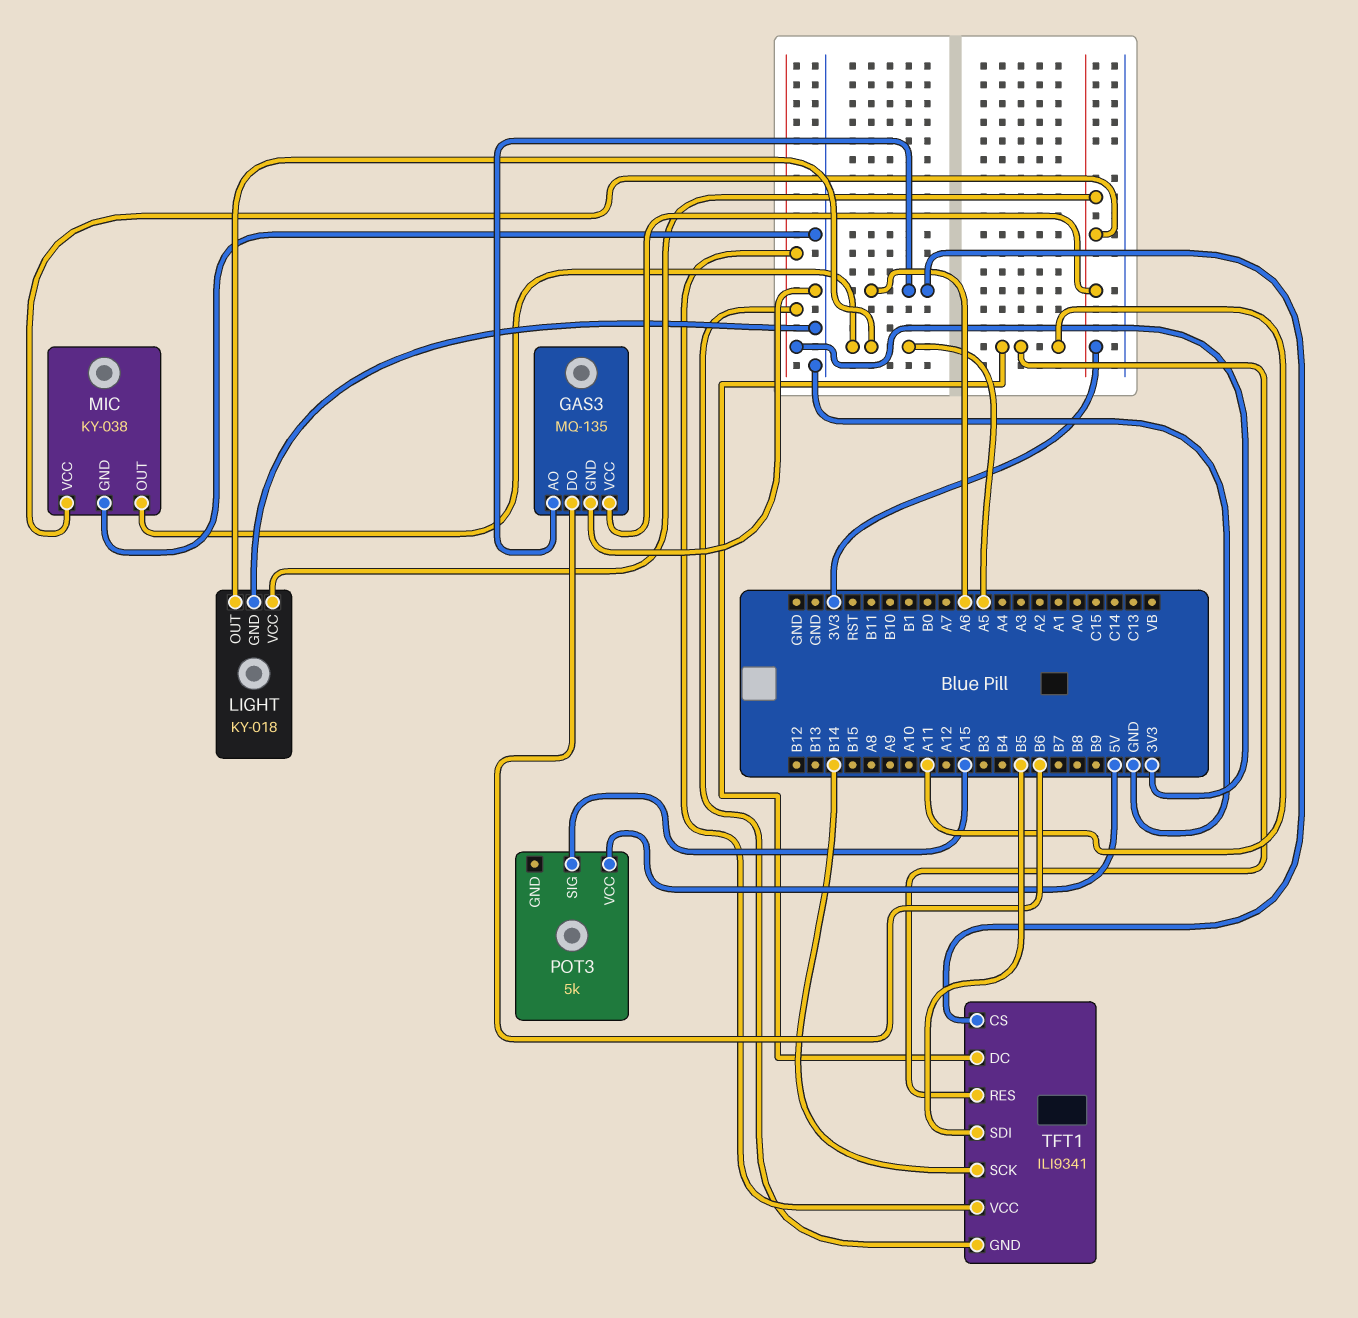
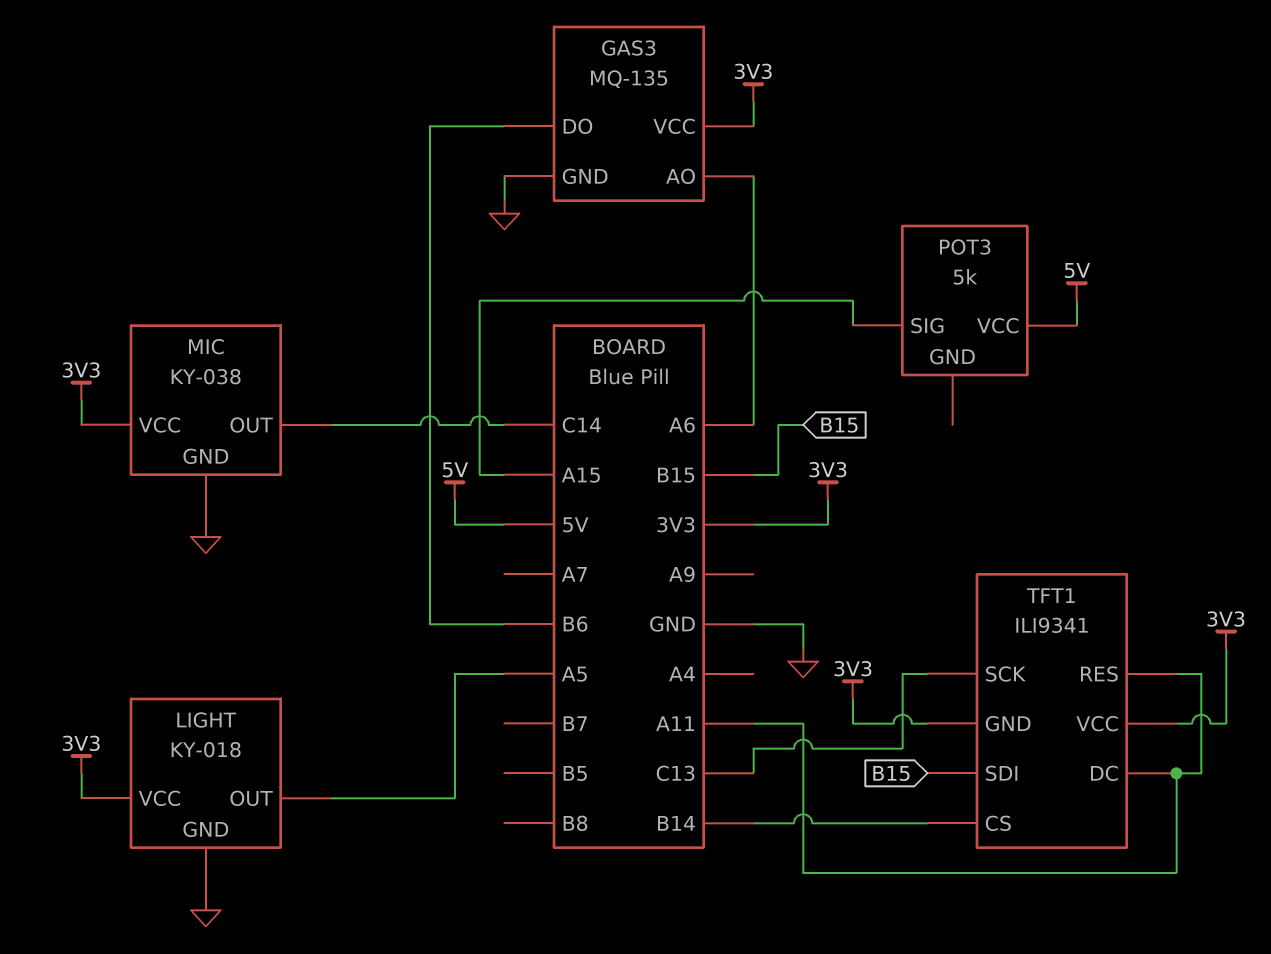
MIC pin OUT: A5 -> C14
TFT1 pin CS: A6 -> B14
TFT1 pin SCK: B14 -> C13
TFT1 pin SDI: B5 -> B15

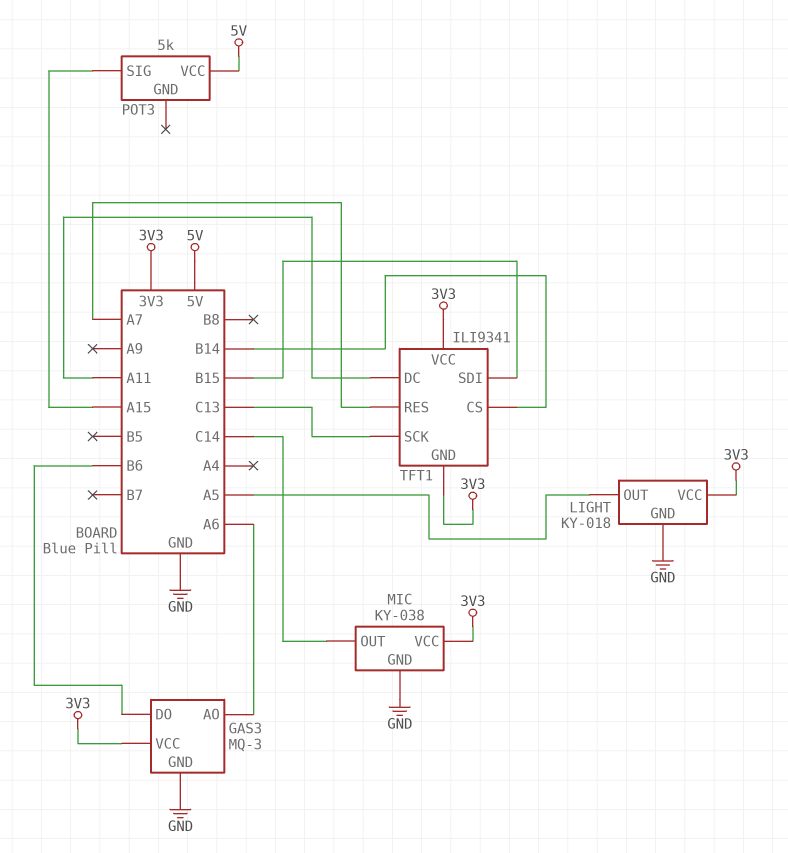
GAS3: MQ-135 -> MQ-3
TFT1 pin RES: A11 -> A7

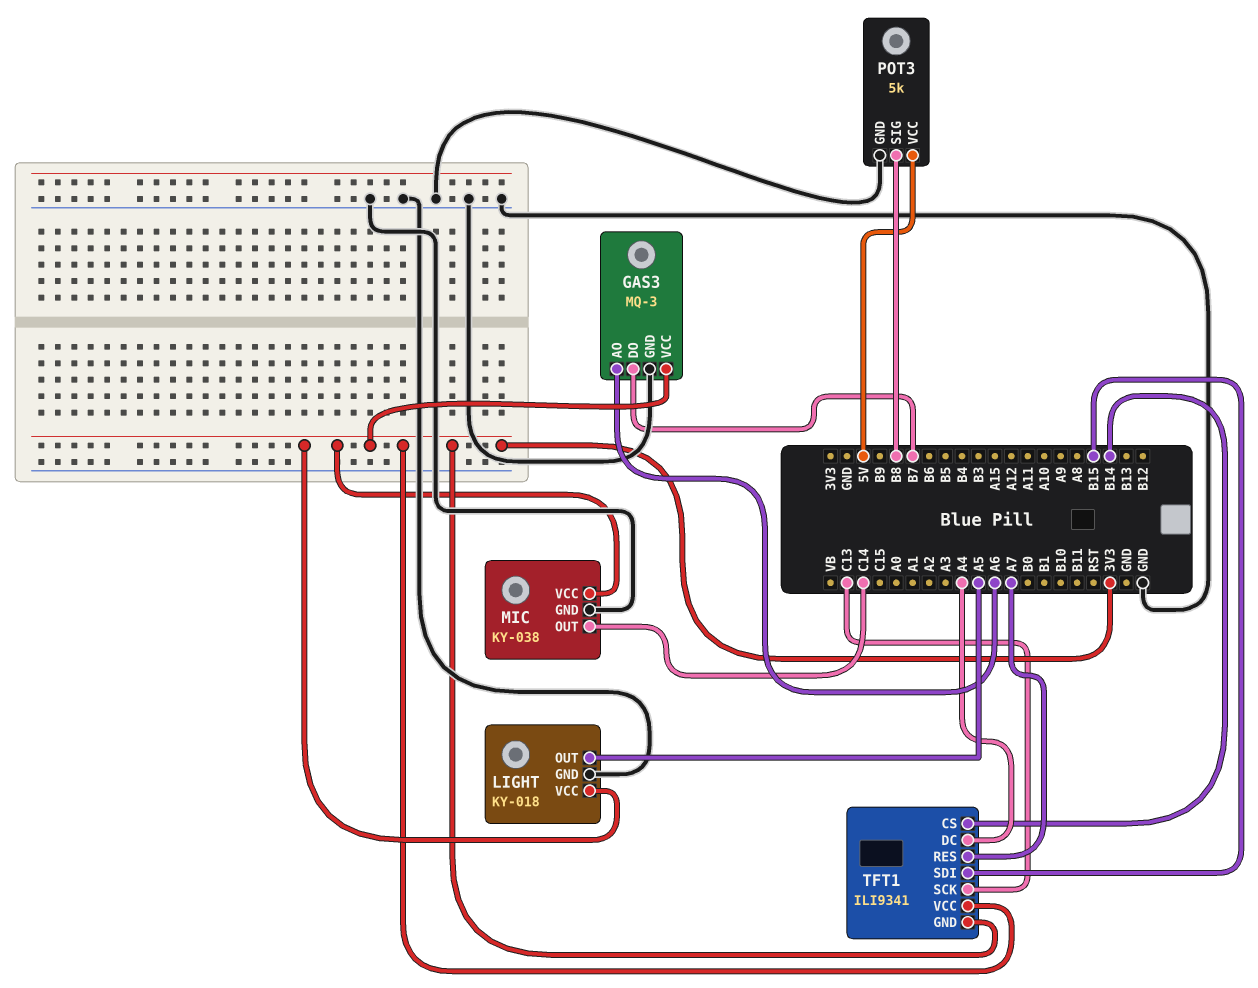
GAS3 pin DO: B6 -> B7
POT3 pin GND: none -> GND
POT3 pin SIG: A15 -> B8
TFT1 pin DC: A11 -> A4

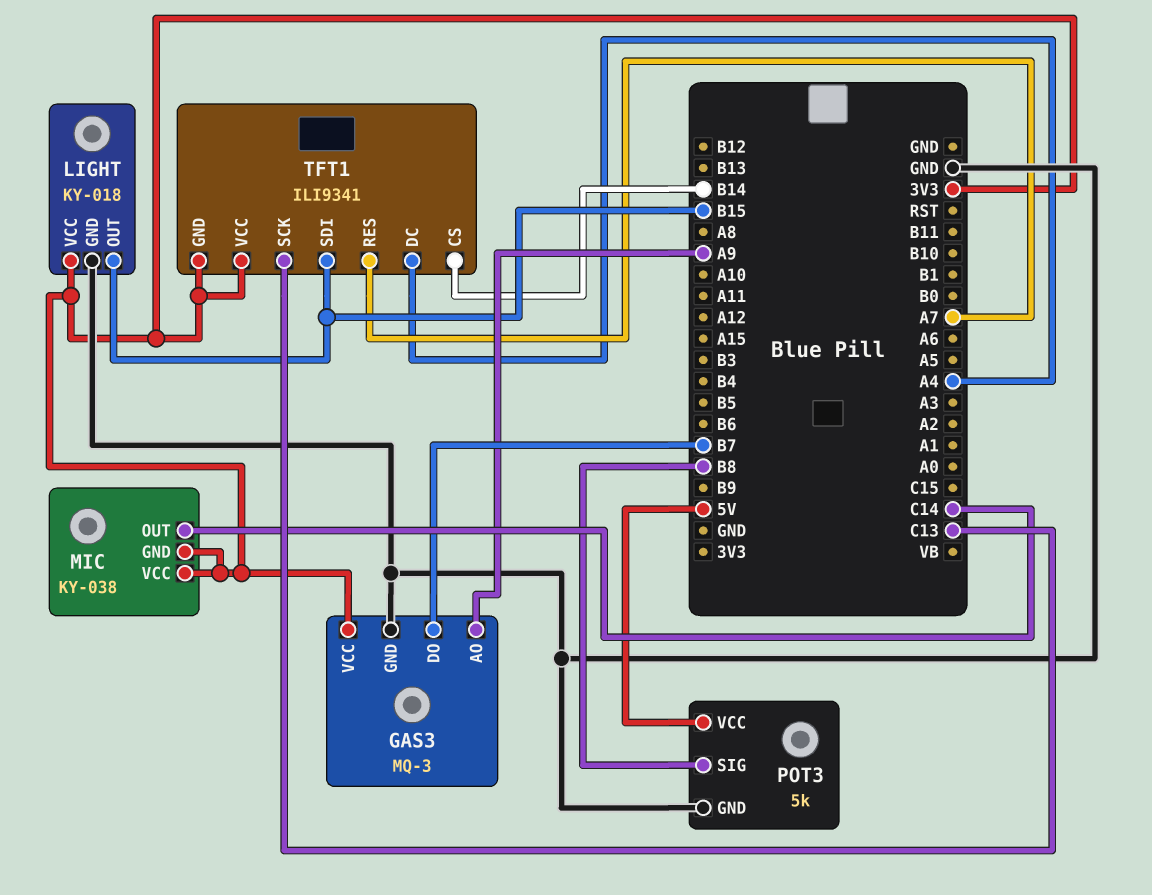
GAS3 pin AO: A6 -> A9
LIGHT pin OUT: A5 -> B15
MIC pin GND: GND -> 3V3

